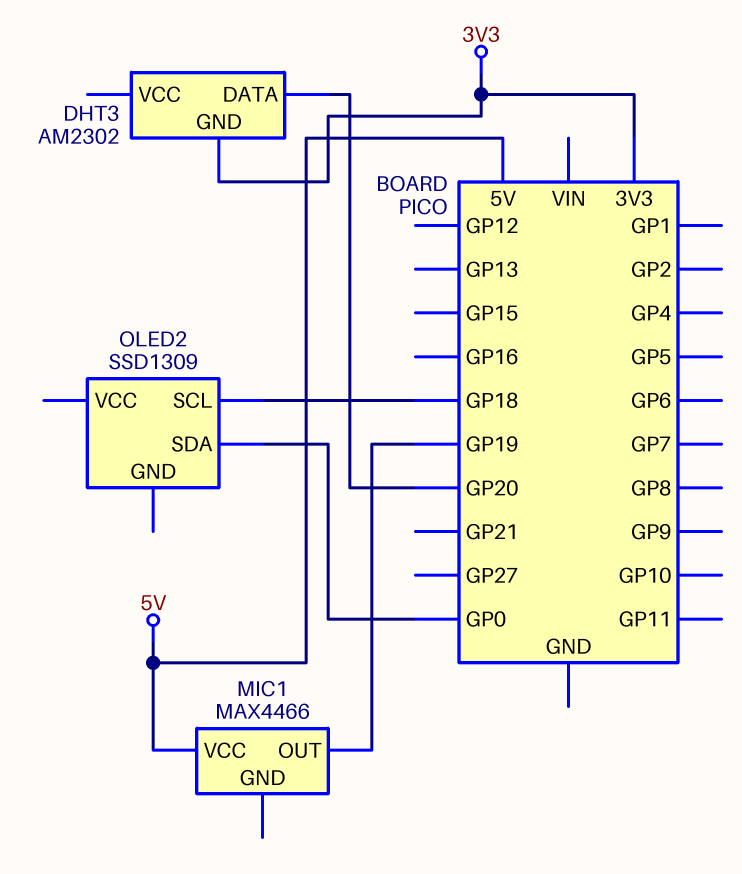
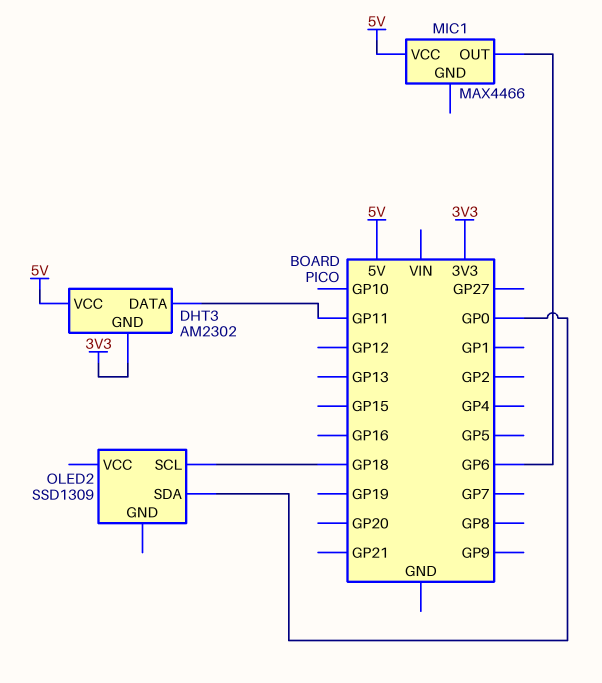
DHT3 pin DATA: GP20 -> GP11
DHT3 pin VCC: none -> 5V
MIC1 pin OUT: GP19 -> GP6

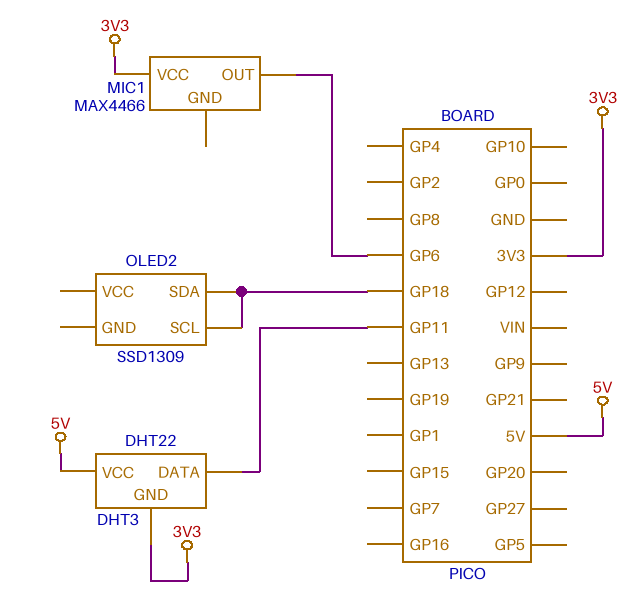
DHT3: AM2302 -> DHT22
MIC1 pin VCC: 5V -> 3V3
OLED2 pin SDA: GP0 -> GP18

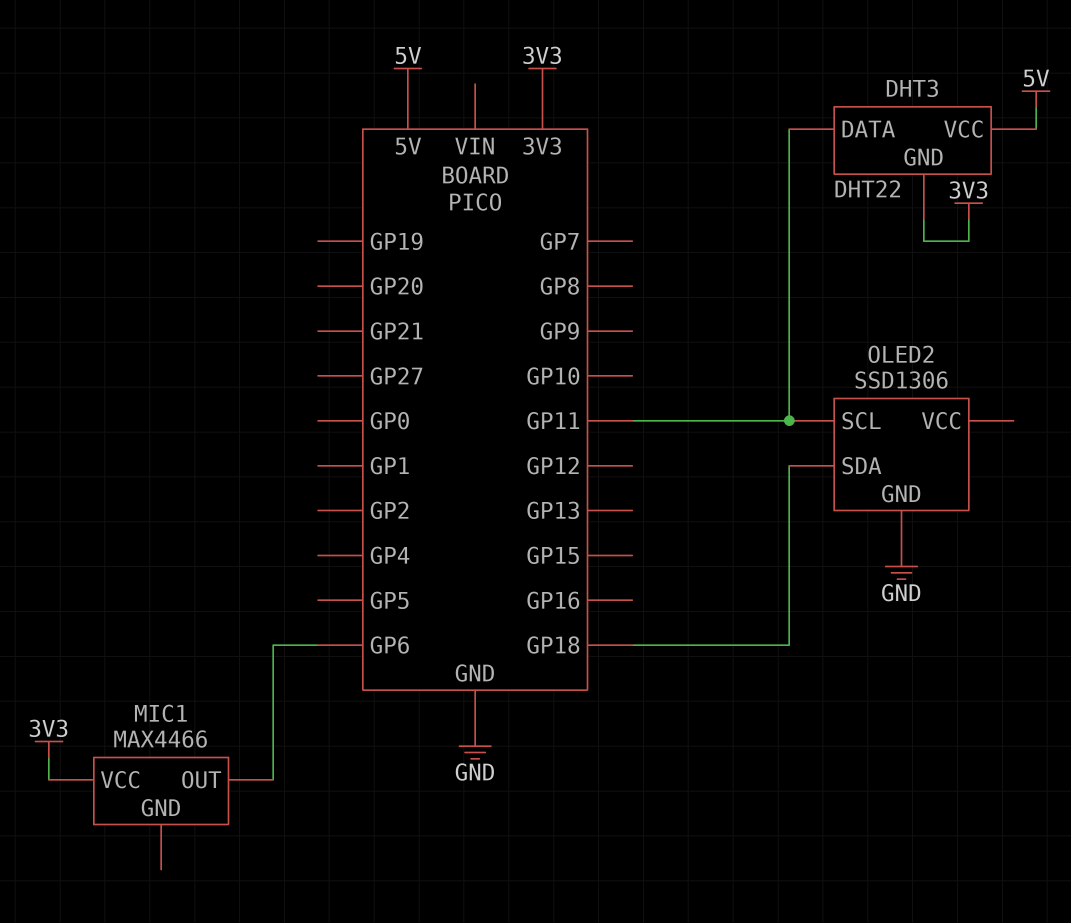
OLED2: SSD1309 -> SSD1306
OLED2 pin GND: none -> GND
OLED2 pin SCL: GP18 -> GP11

